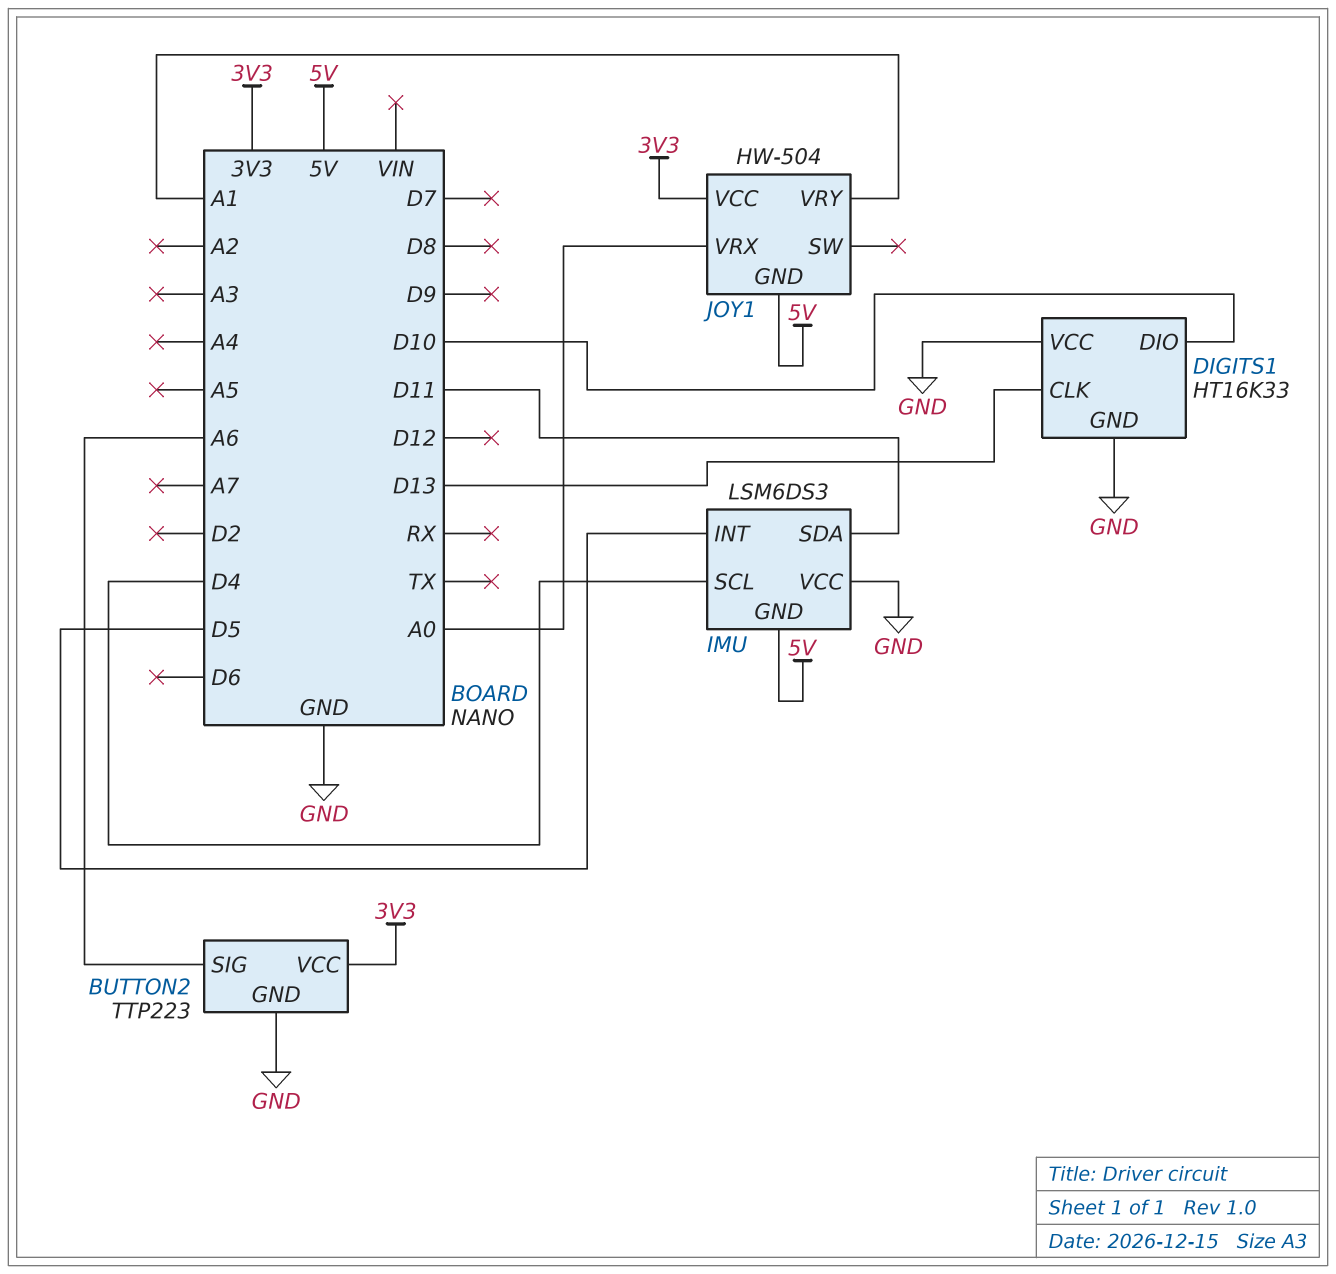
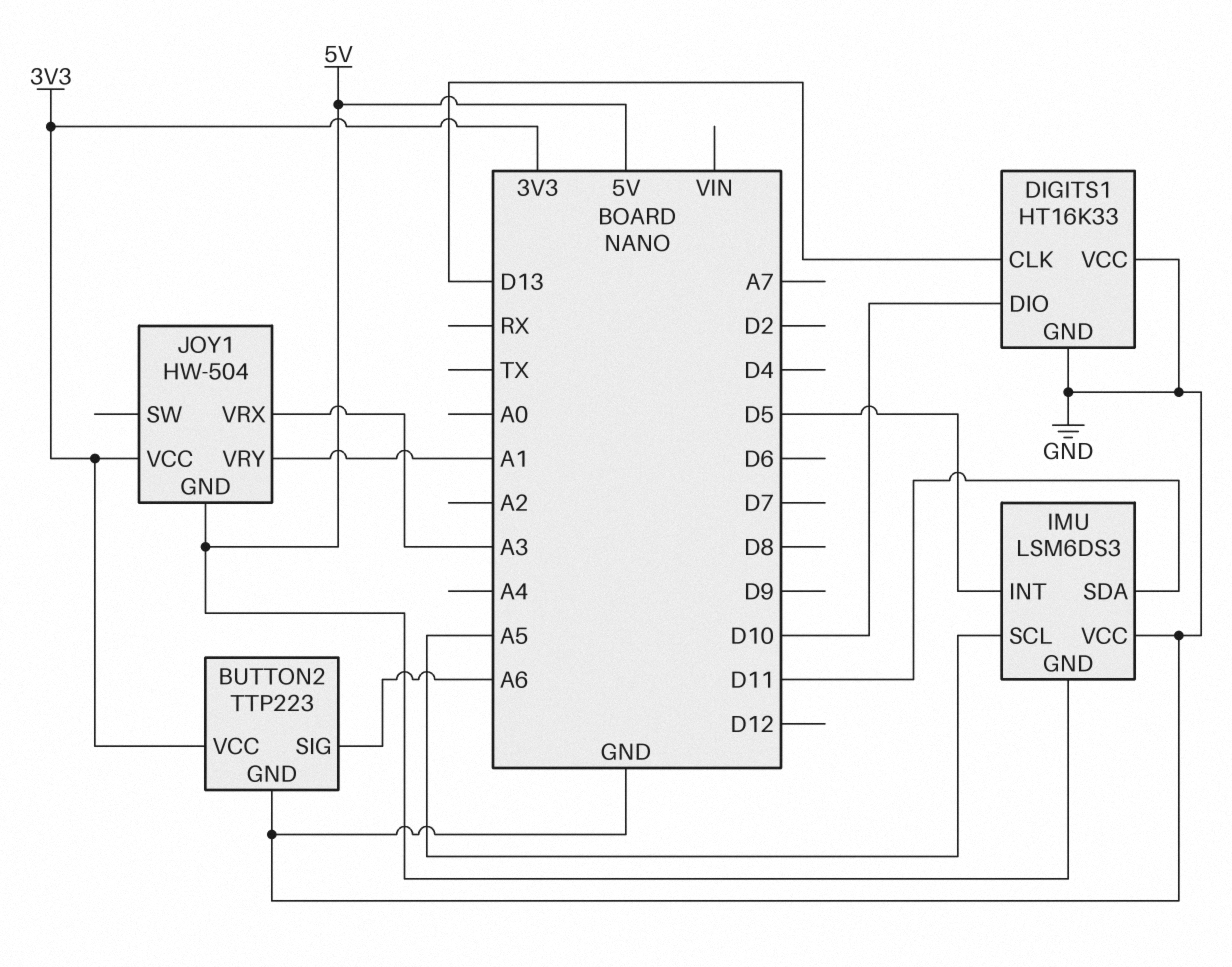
IMU pin SCL: D4 -> A5
JOY1 pin VRX: A0 -> A3

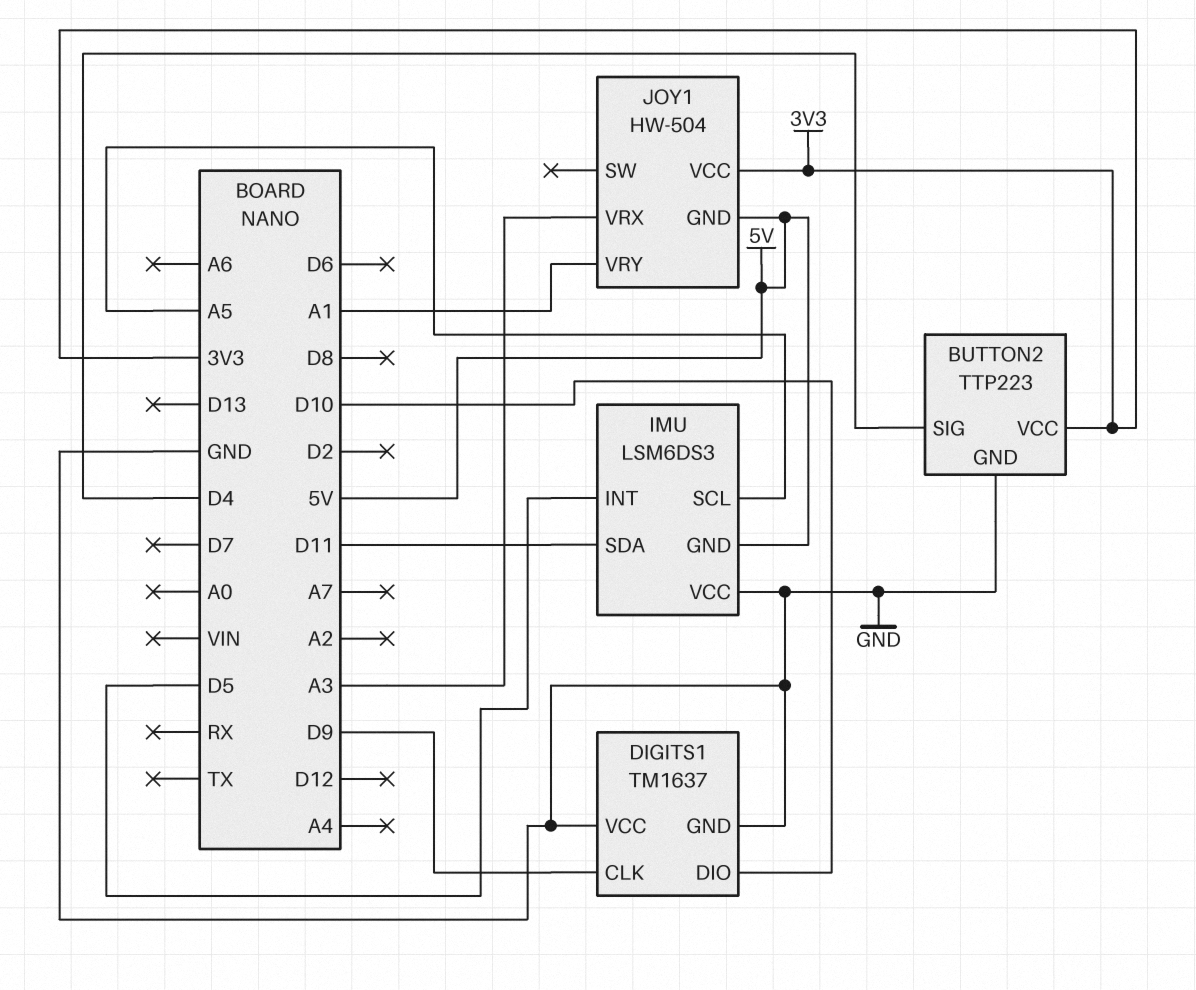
BUTTON2 pin SIG: A6 -> D4
DIGITS1: HT16K33 -> TM1637
DIGITS1 pin CLK: D13 -> D9

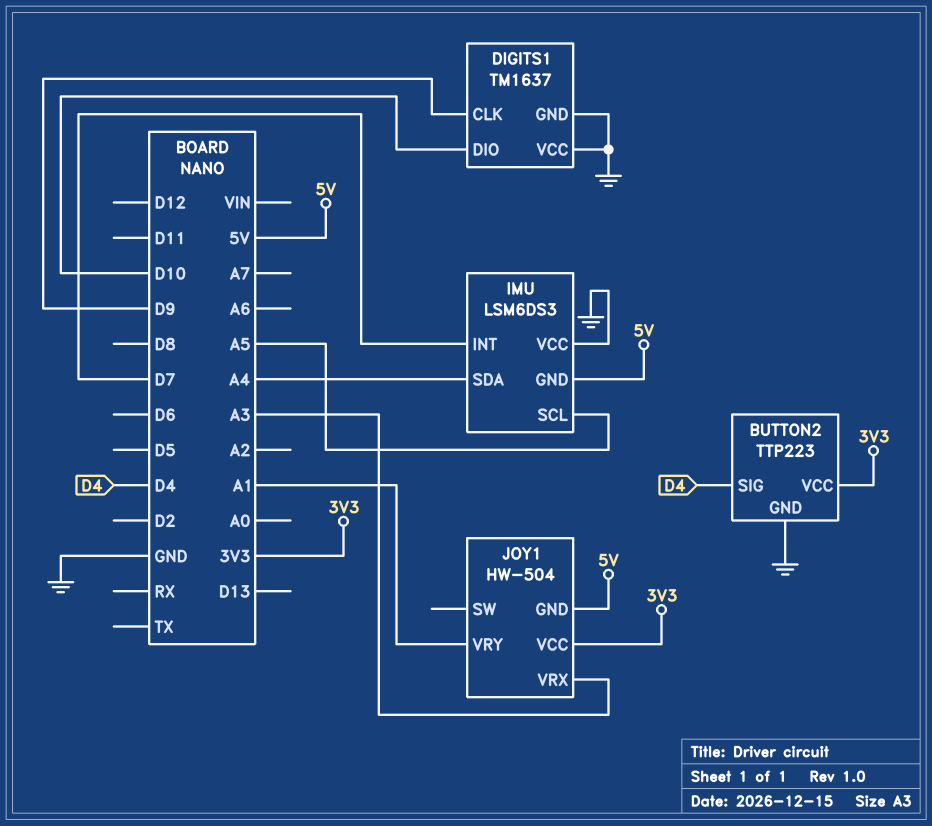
IMU pin INT: D5 -> D7
IMU pin SDA: D11 -> A4

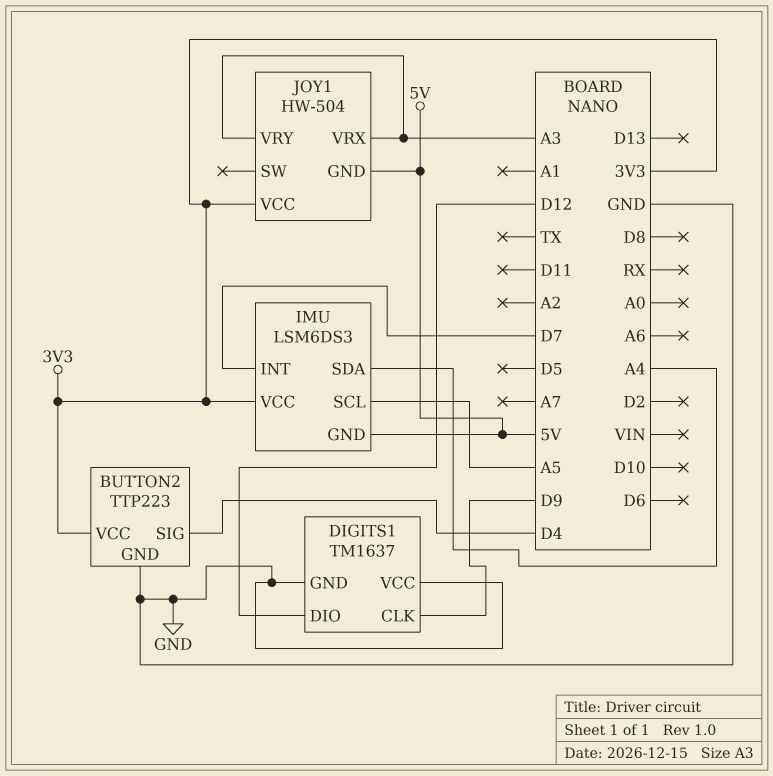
DIGITS1 pin DIO: D10 -> D12
IMU pin VCC: GND -> 3V3
JOY1 pin VRY: A1 -> A3

